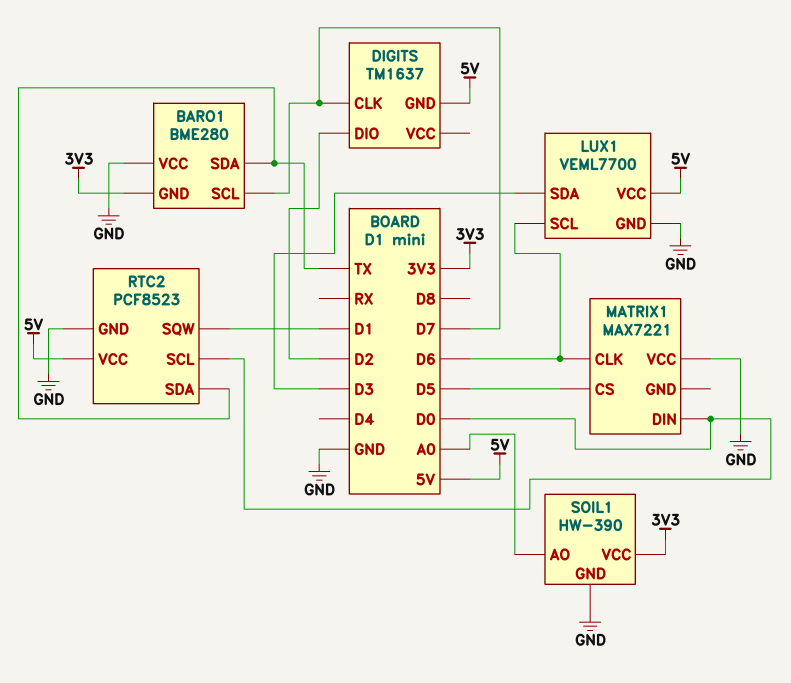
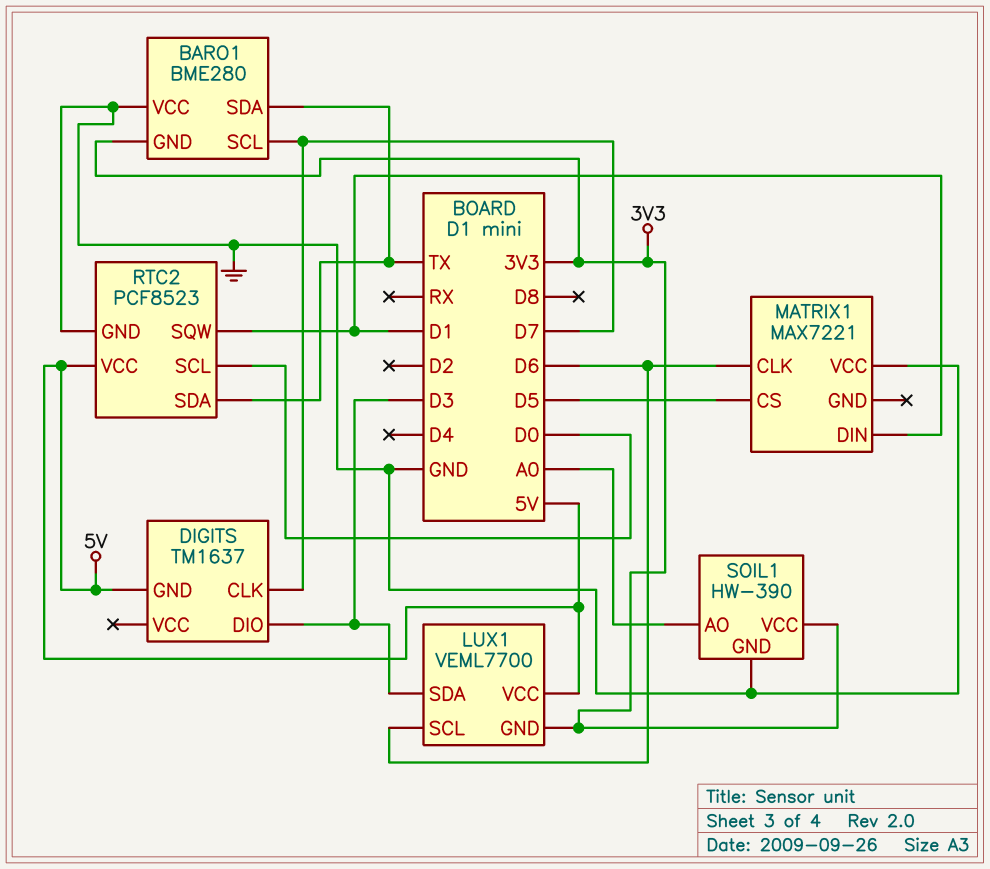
DIGITS pin DIO: D2 -> D3
LUX1 pin GND: GND -> 3V3
MATRIX1 pin DIN: D0 -> D1

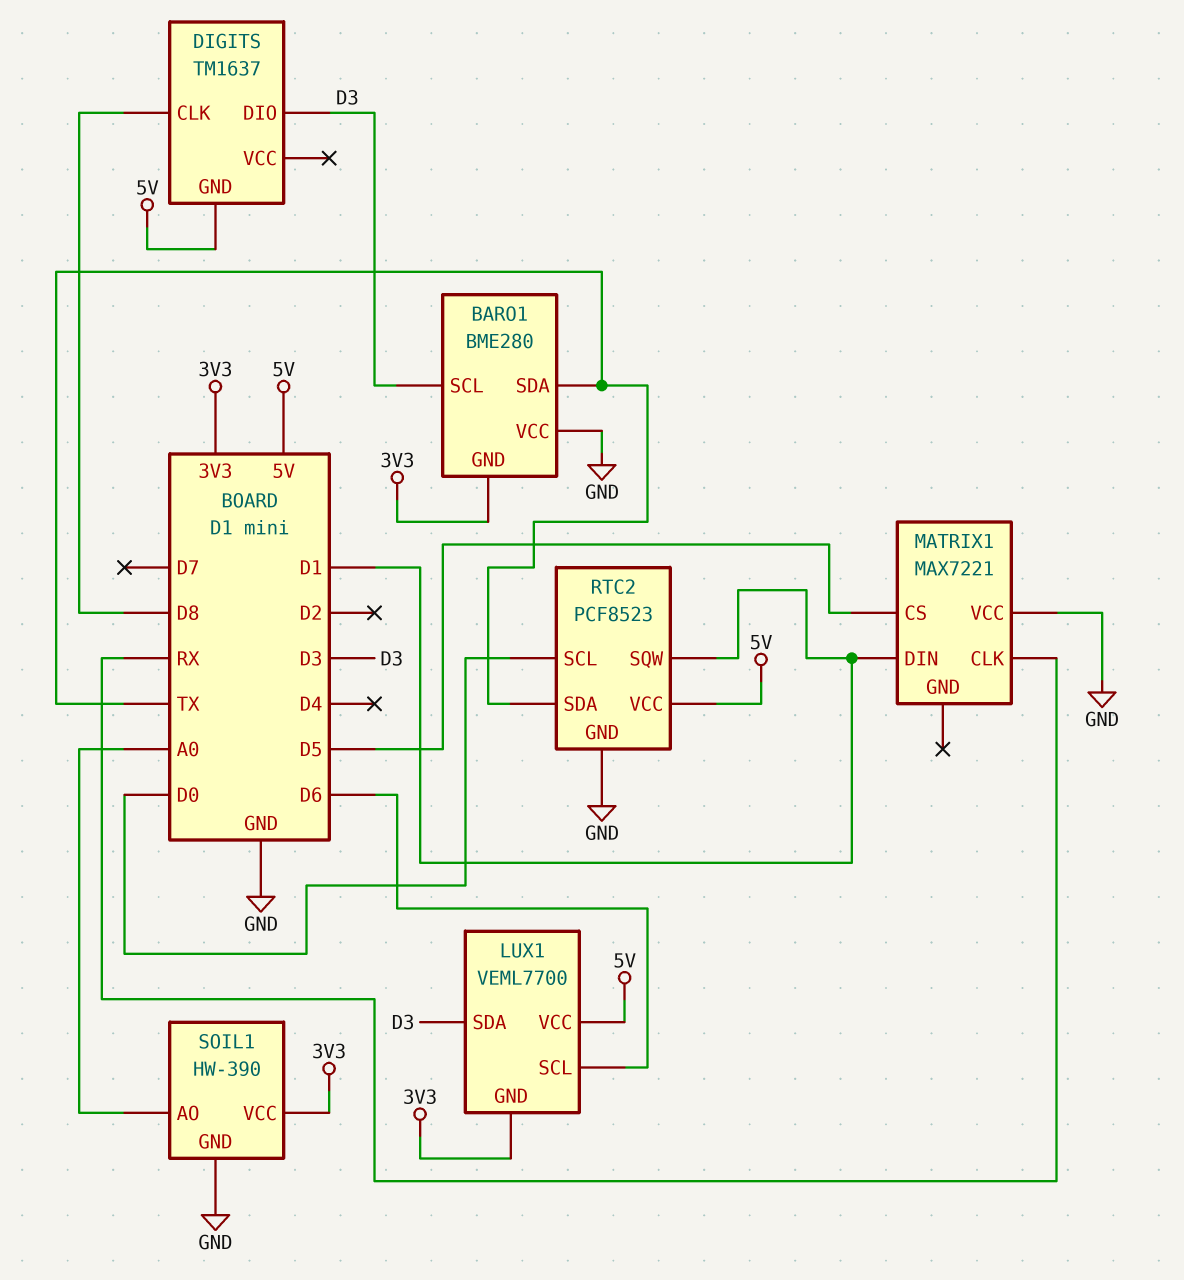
BARO1 pin SCL: D7 -> D3
DIGITS pin CLK: D7 -> D8
MATRIX1 pin CLK: D6 -> RX

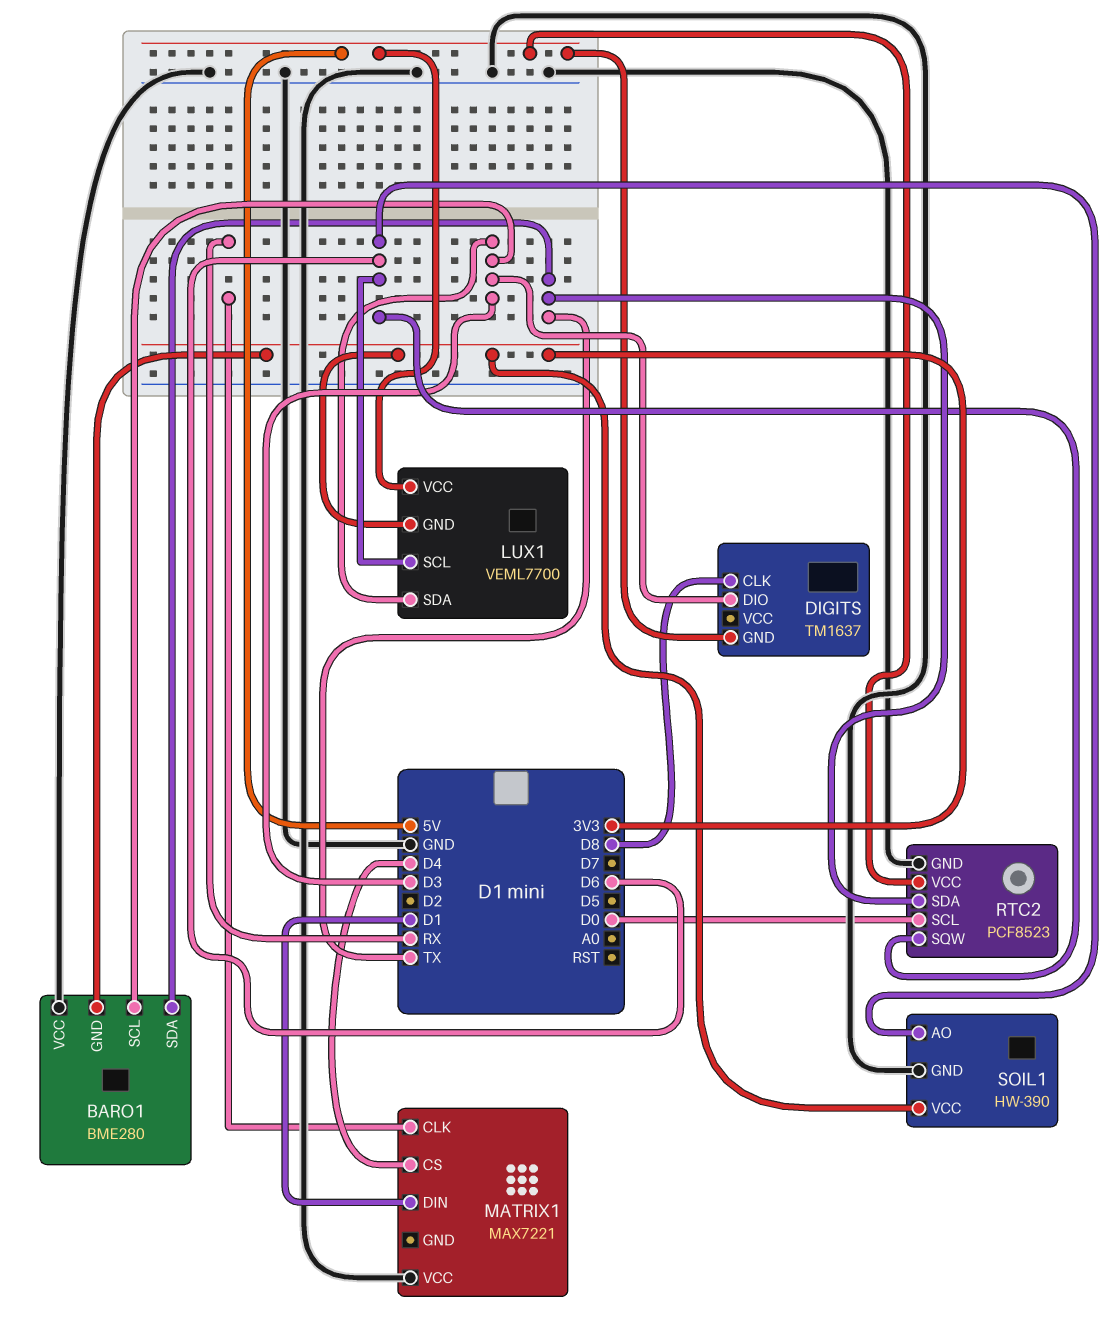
MATRIX1 pin CS: D5 -> D4
RTC2 pin SQW: D1 -> D6
SOIL1 pin AO: A0 -> D6

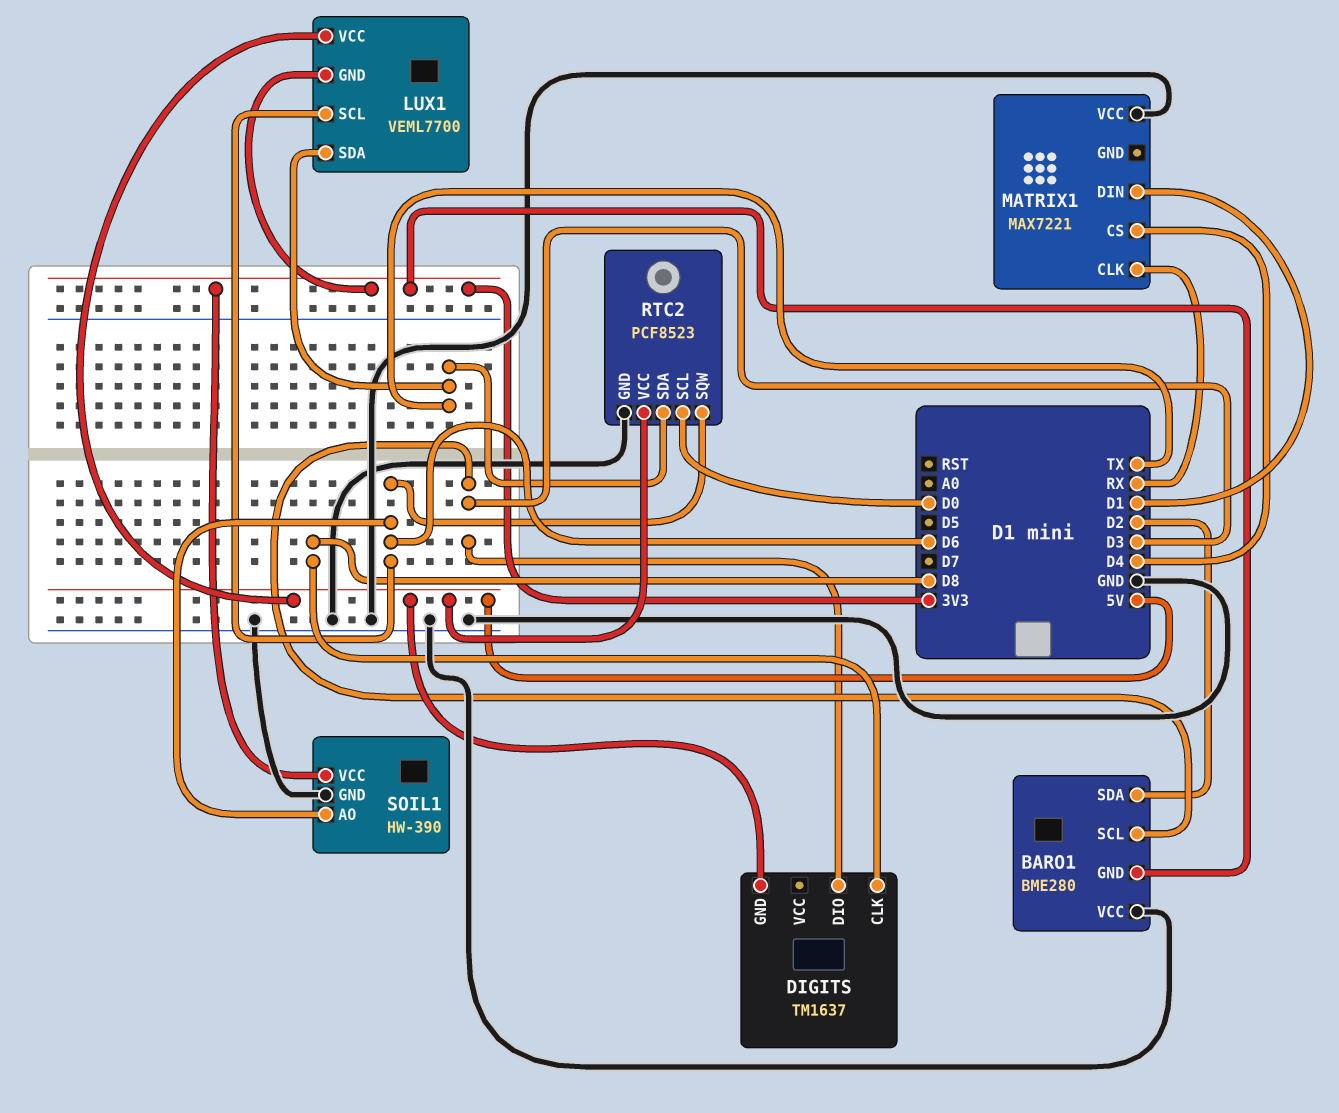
BARO1 pin SDA: TX -> D2
LUX1 pin SDA: D3 -> TX

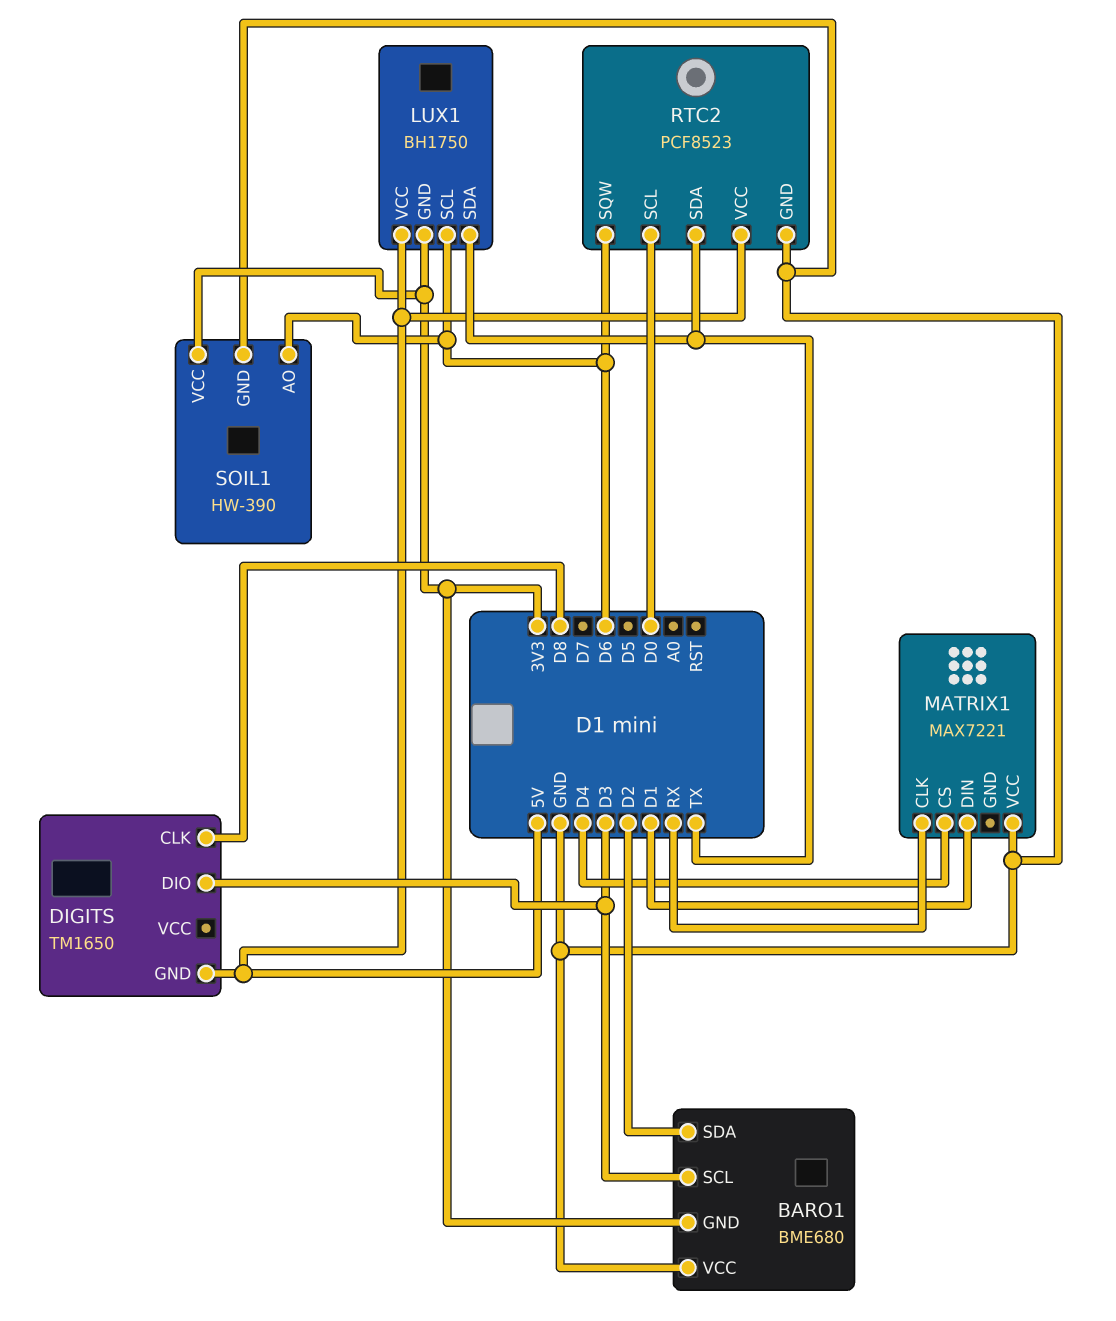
BARO1: BME280 -> BME680
DIGITS: TM1637 -> TM1650
LUX1: VEML7700 -> BH1750

